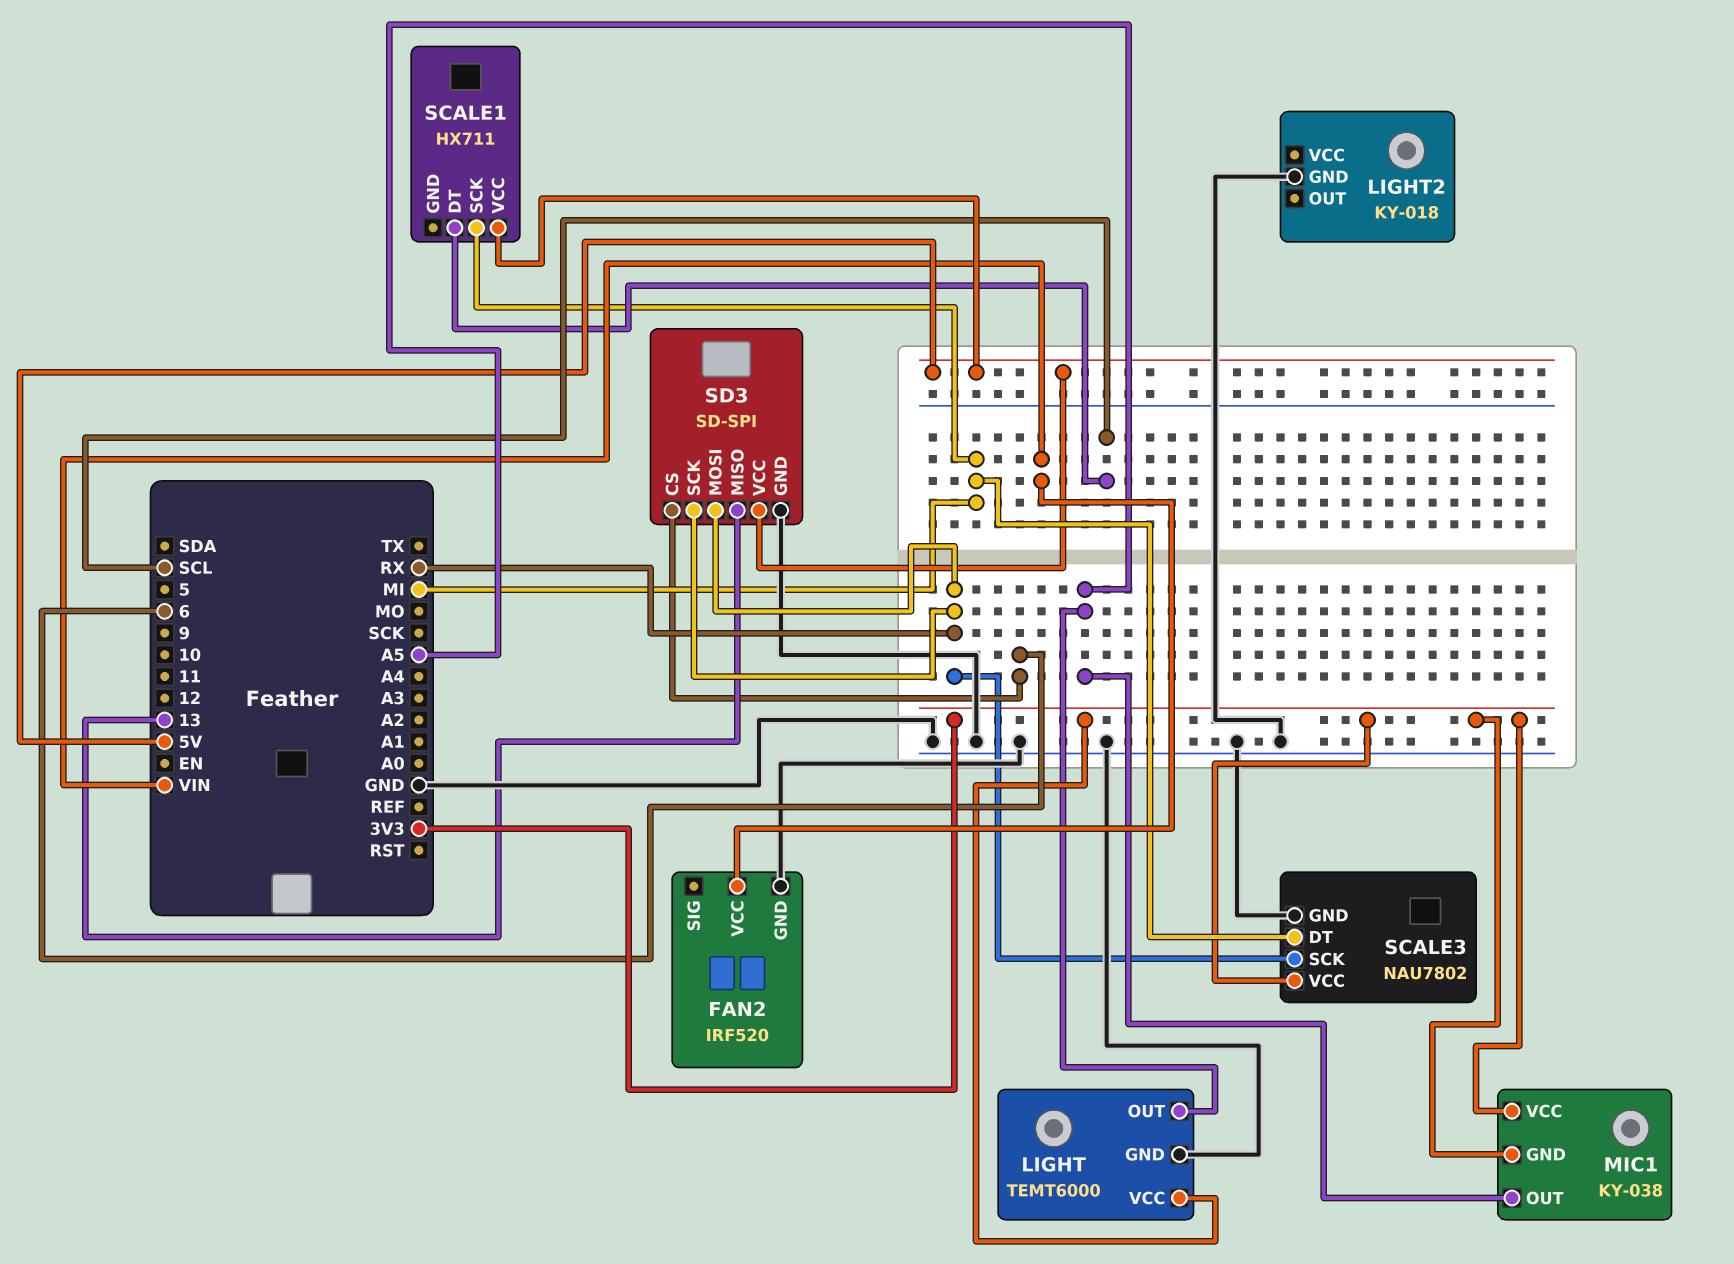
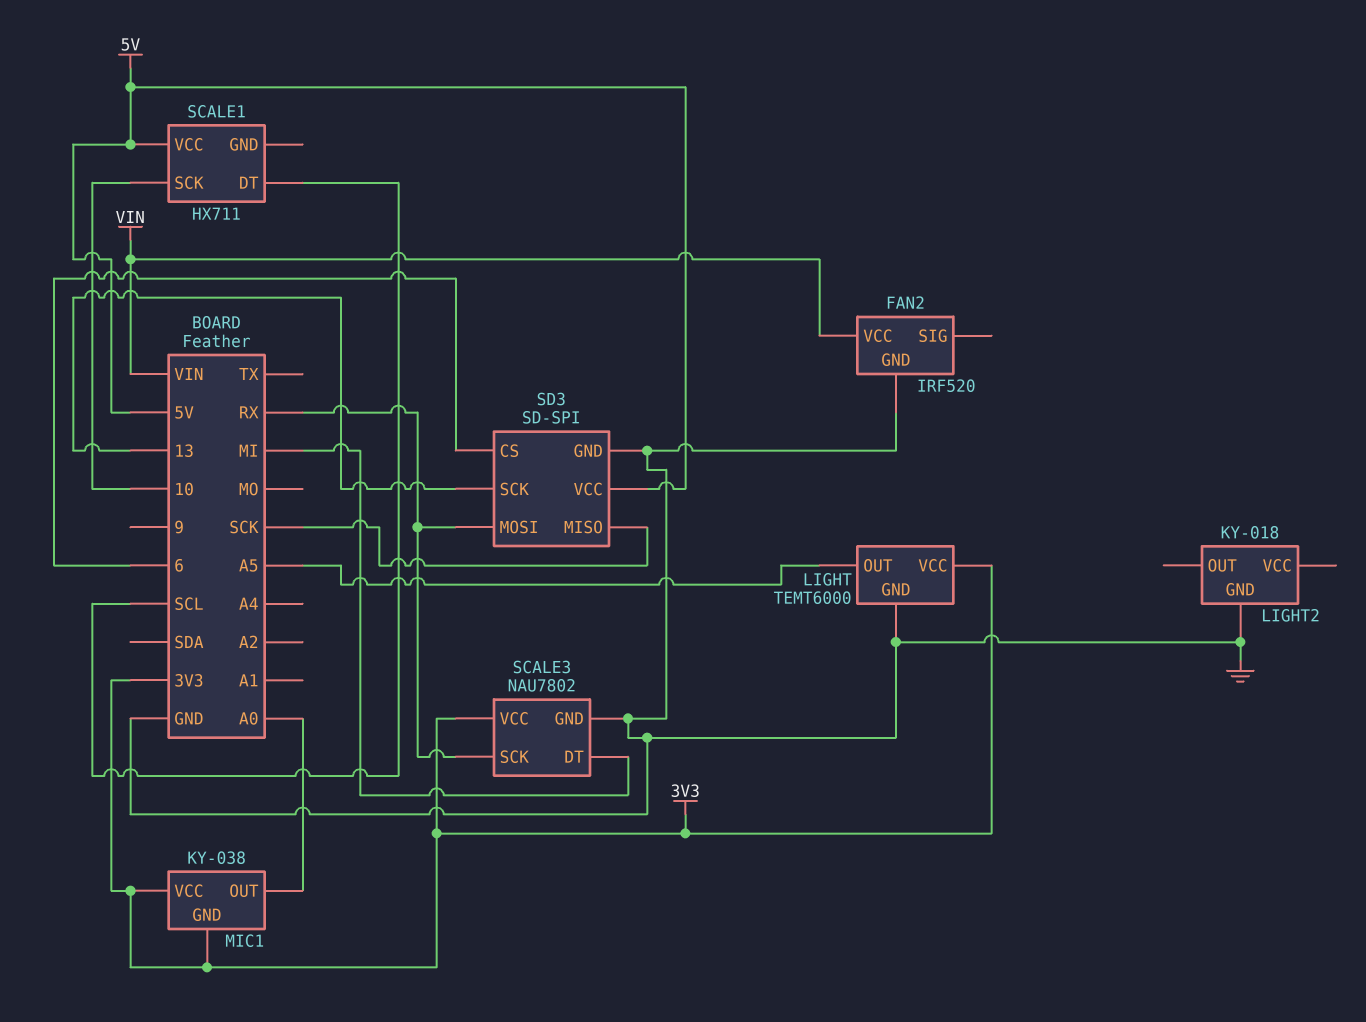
MIC1 pin OUT: A5 -> A0
SCALE1 pin SCK: MI -> 10
SD3 pin MISO: 13 -> SCK
SD3 pin SCK: RX -> 13

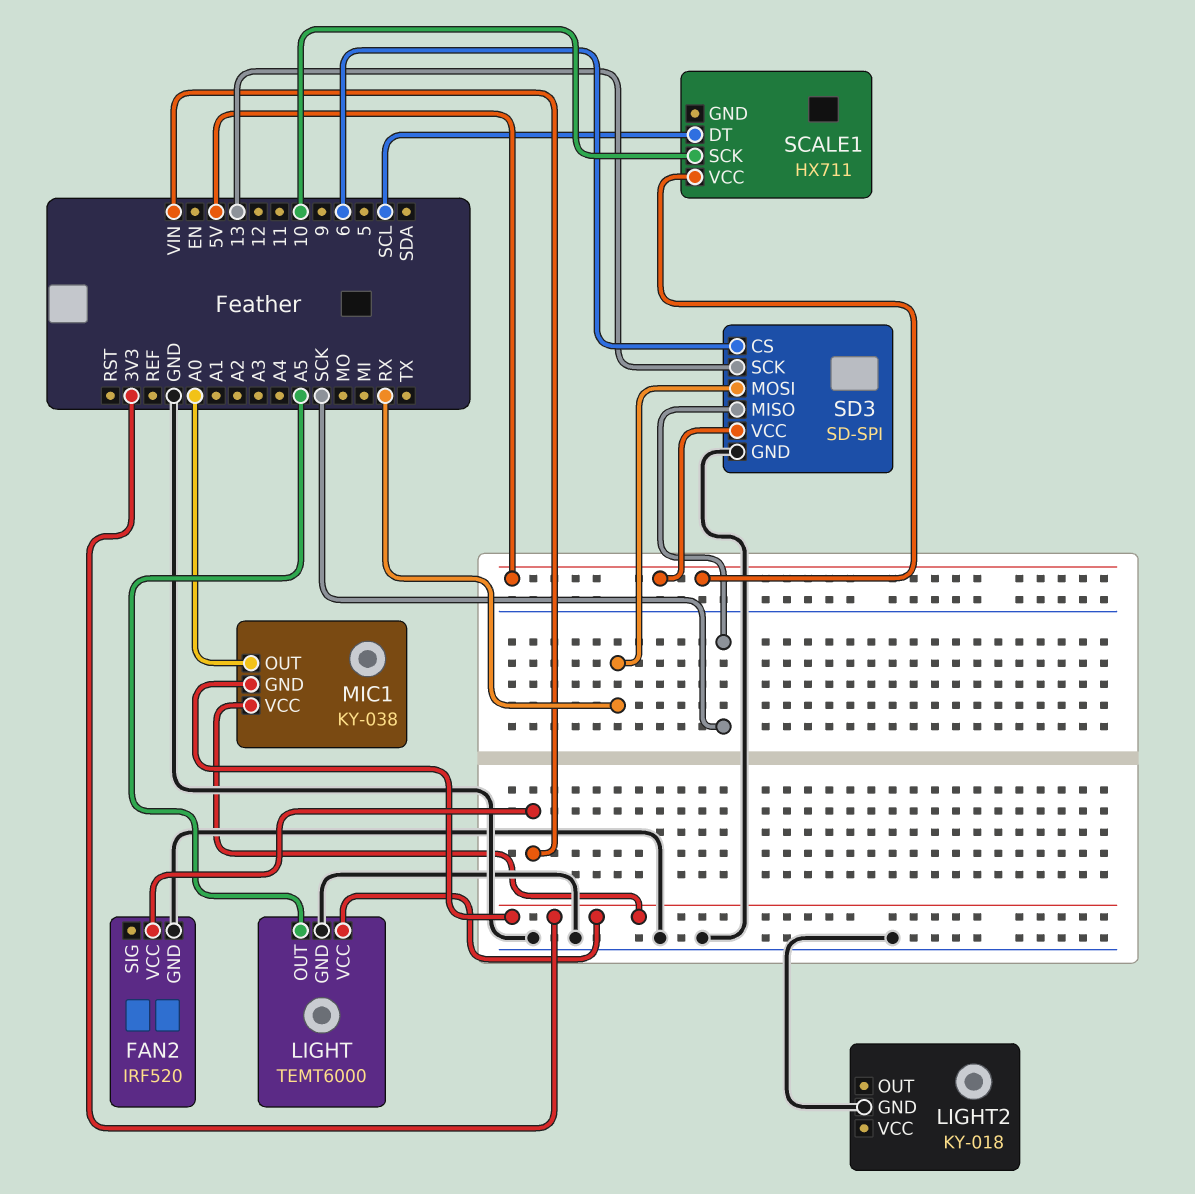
SCALE3: NAU7802 -> none
SCALE3 pin DT: MI -> none
SCALE3 pin GND: GND -> none
SCALE3 pin SCK: RX -> none
SCALE3 pin VCC: 3V3 -> none

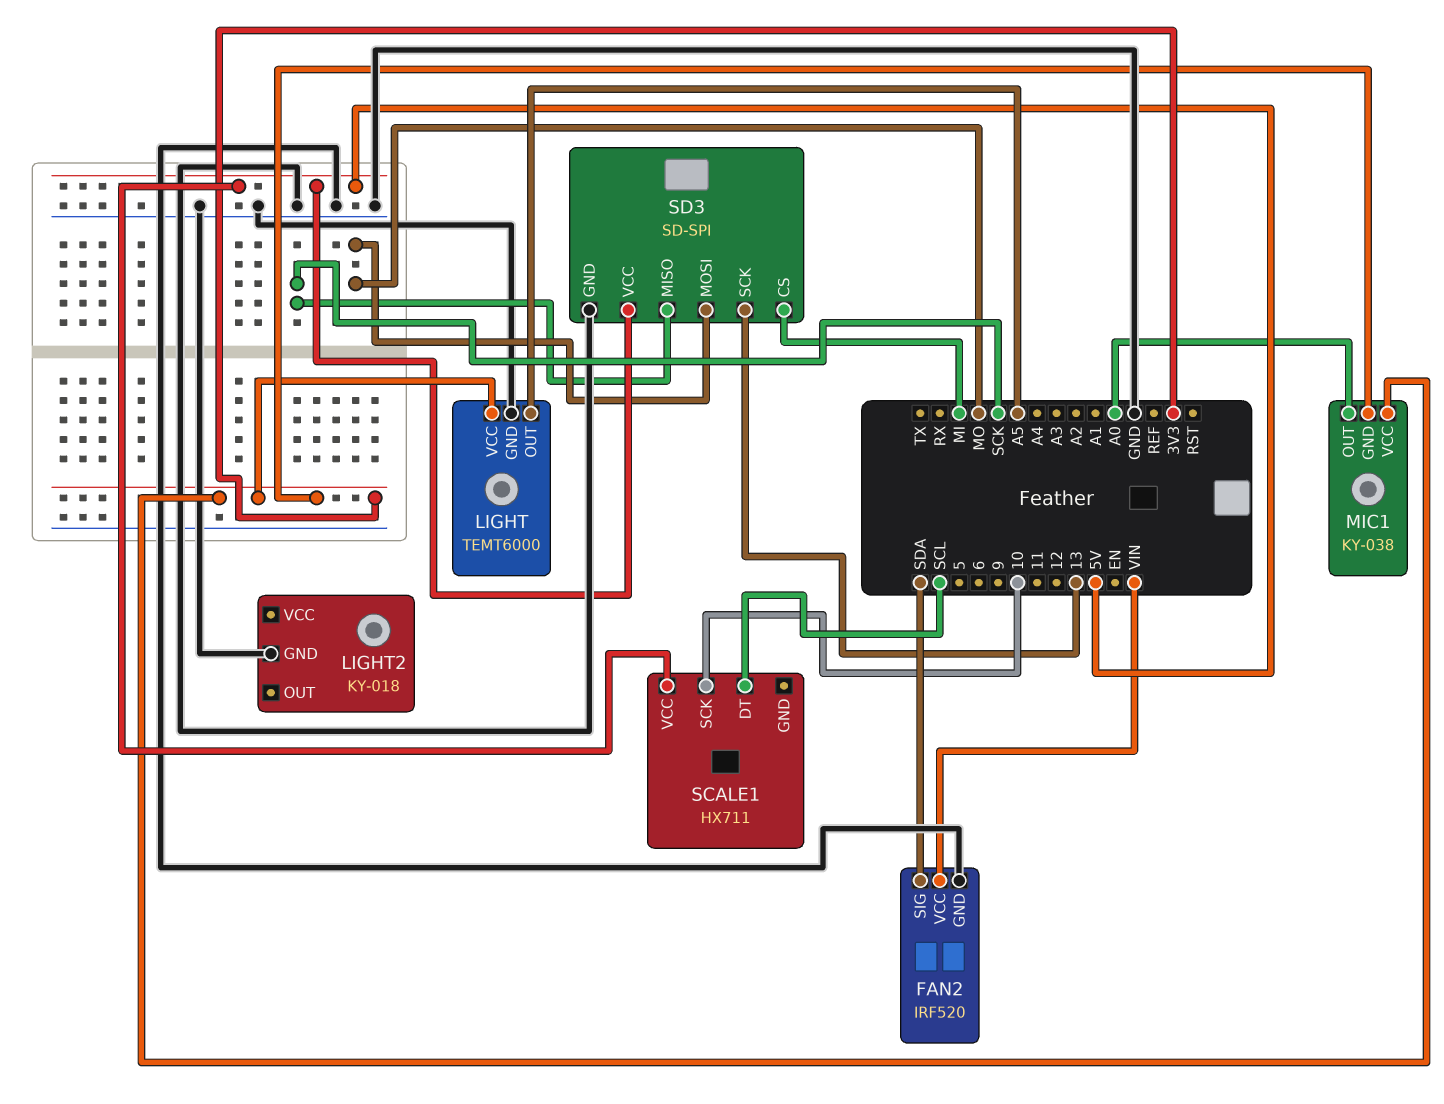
FAN2 pin SIG: none -> SDA
SD3 pin CS: 6 -> MI
SD3 pin MOSI: RX -> MO

